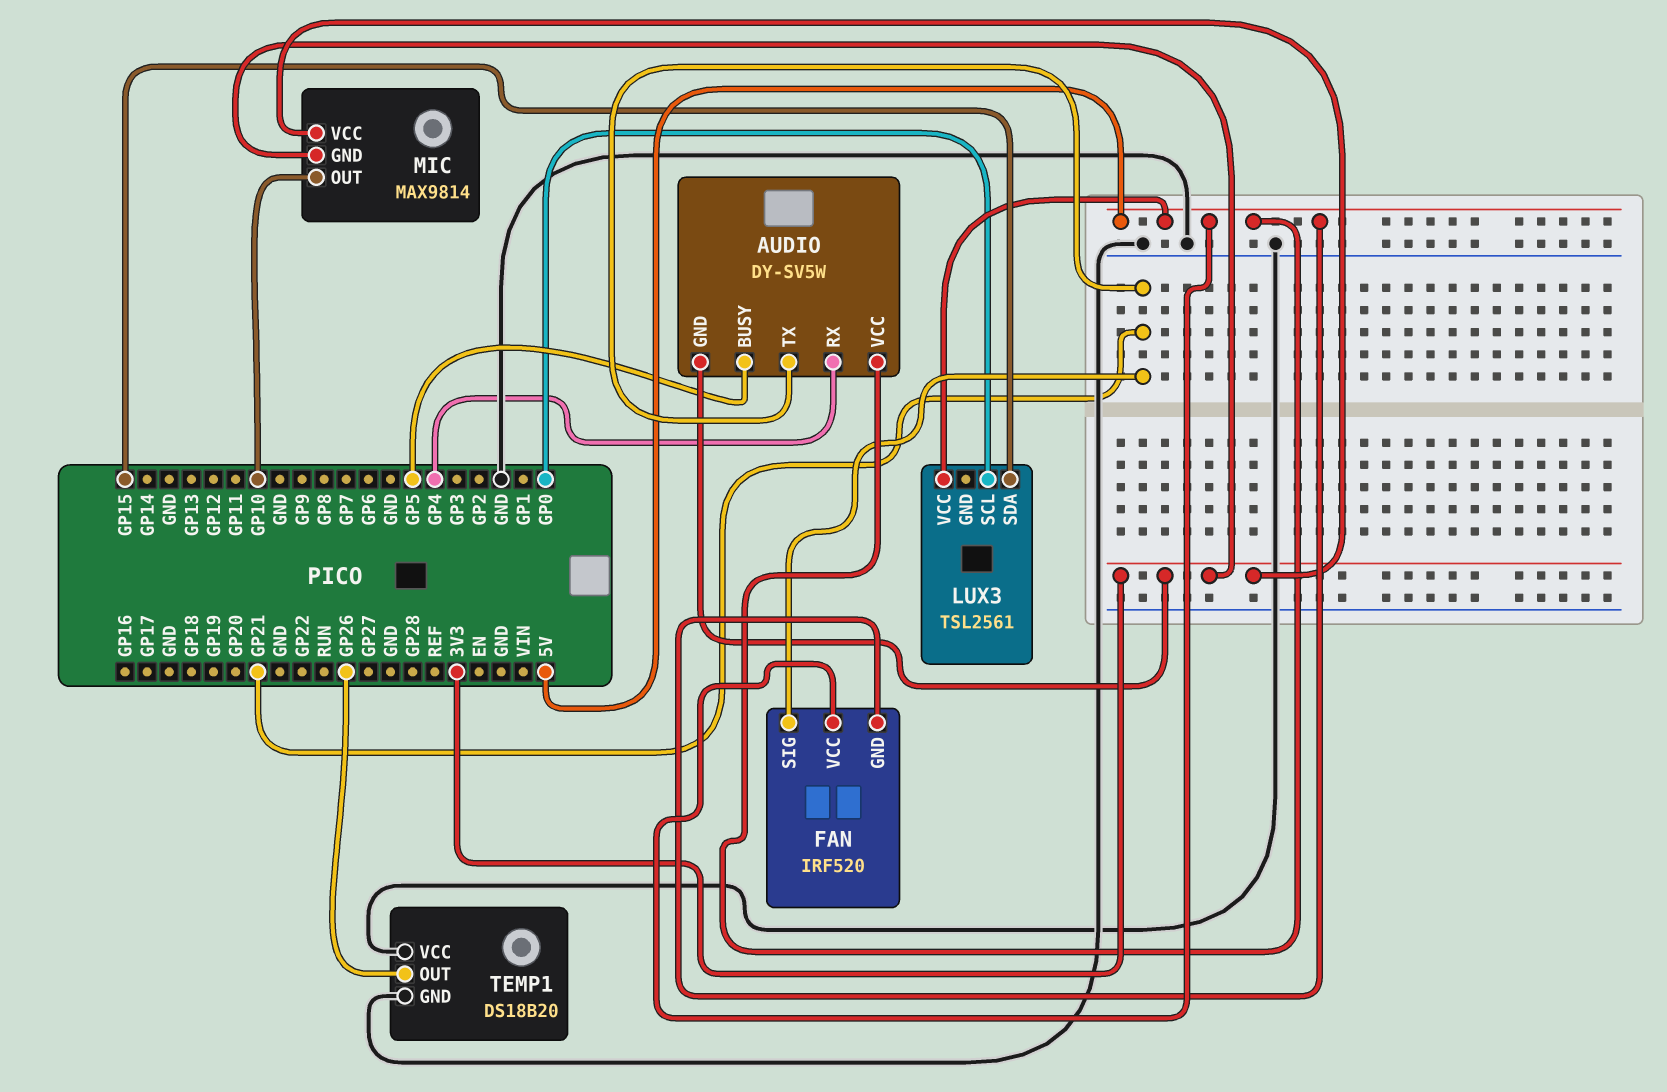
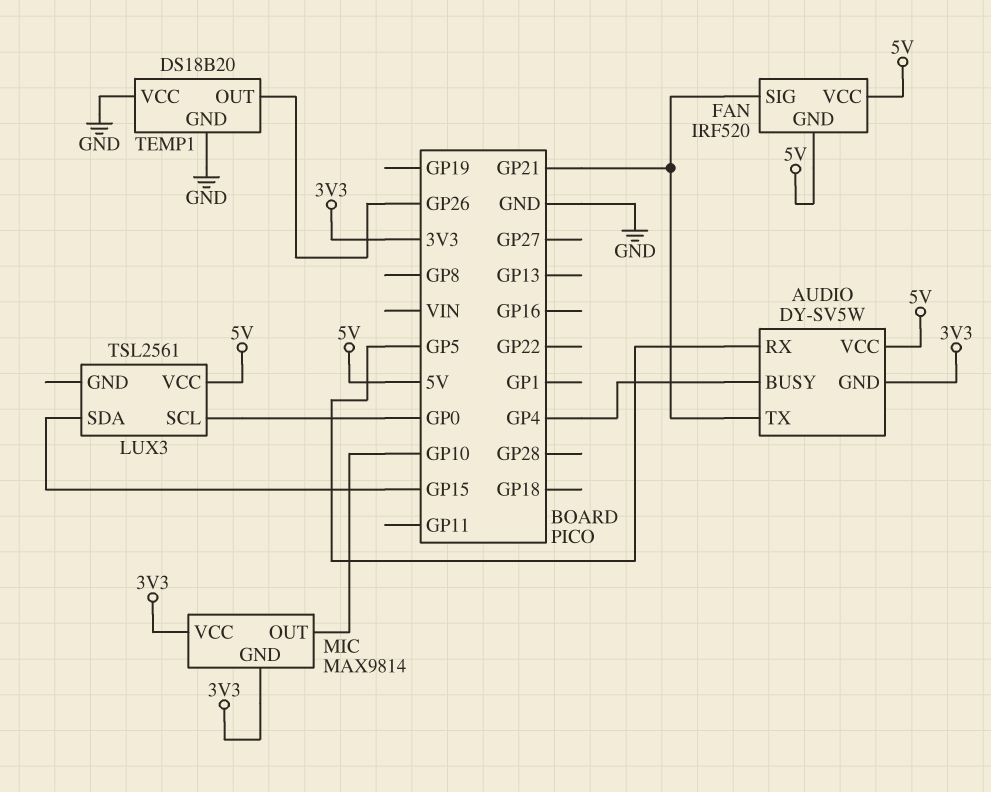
AUDIO pin BUSY: GP5 -> GP4
AUDIO pin RX: GP4 -> GP5

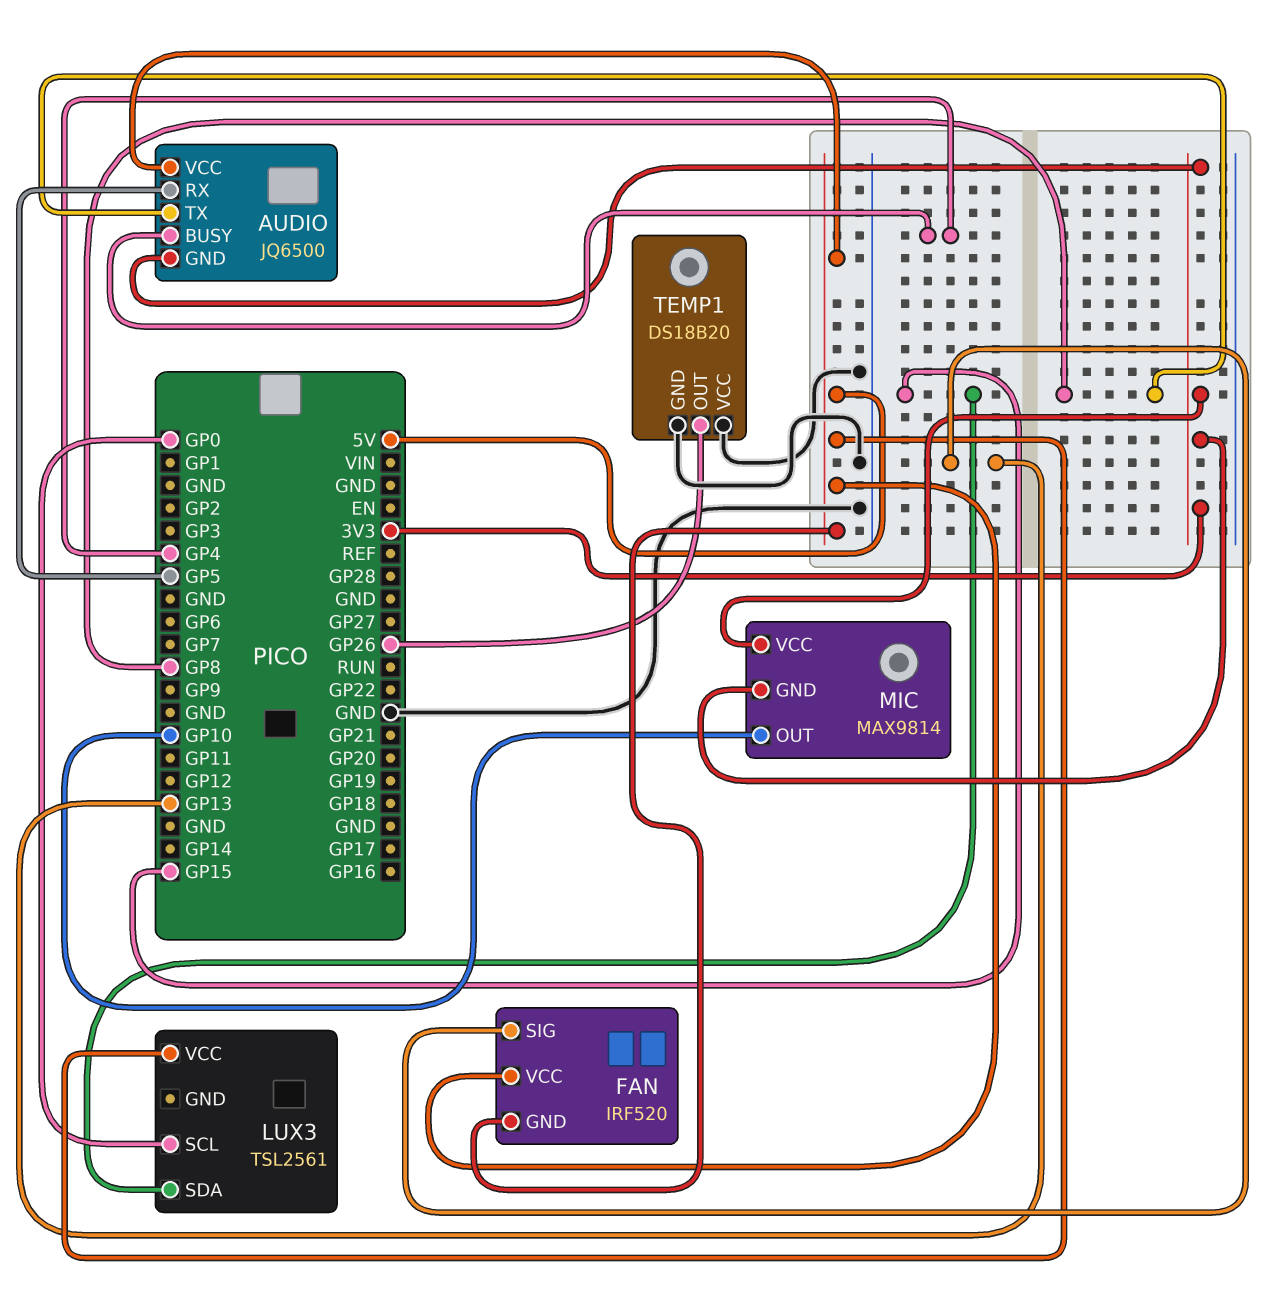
AUDIO: DY-SV5W -> JQ6500
AUDIO pin TX: GP21 -> GP8
FAN pin SIG: GP21 -> GP13

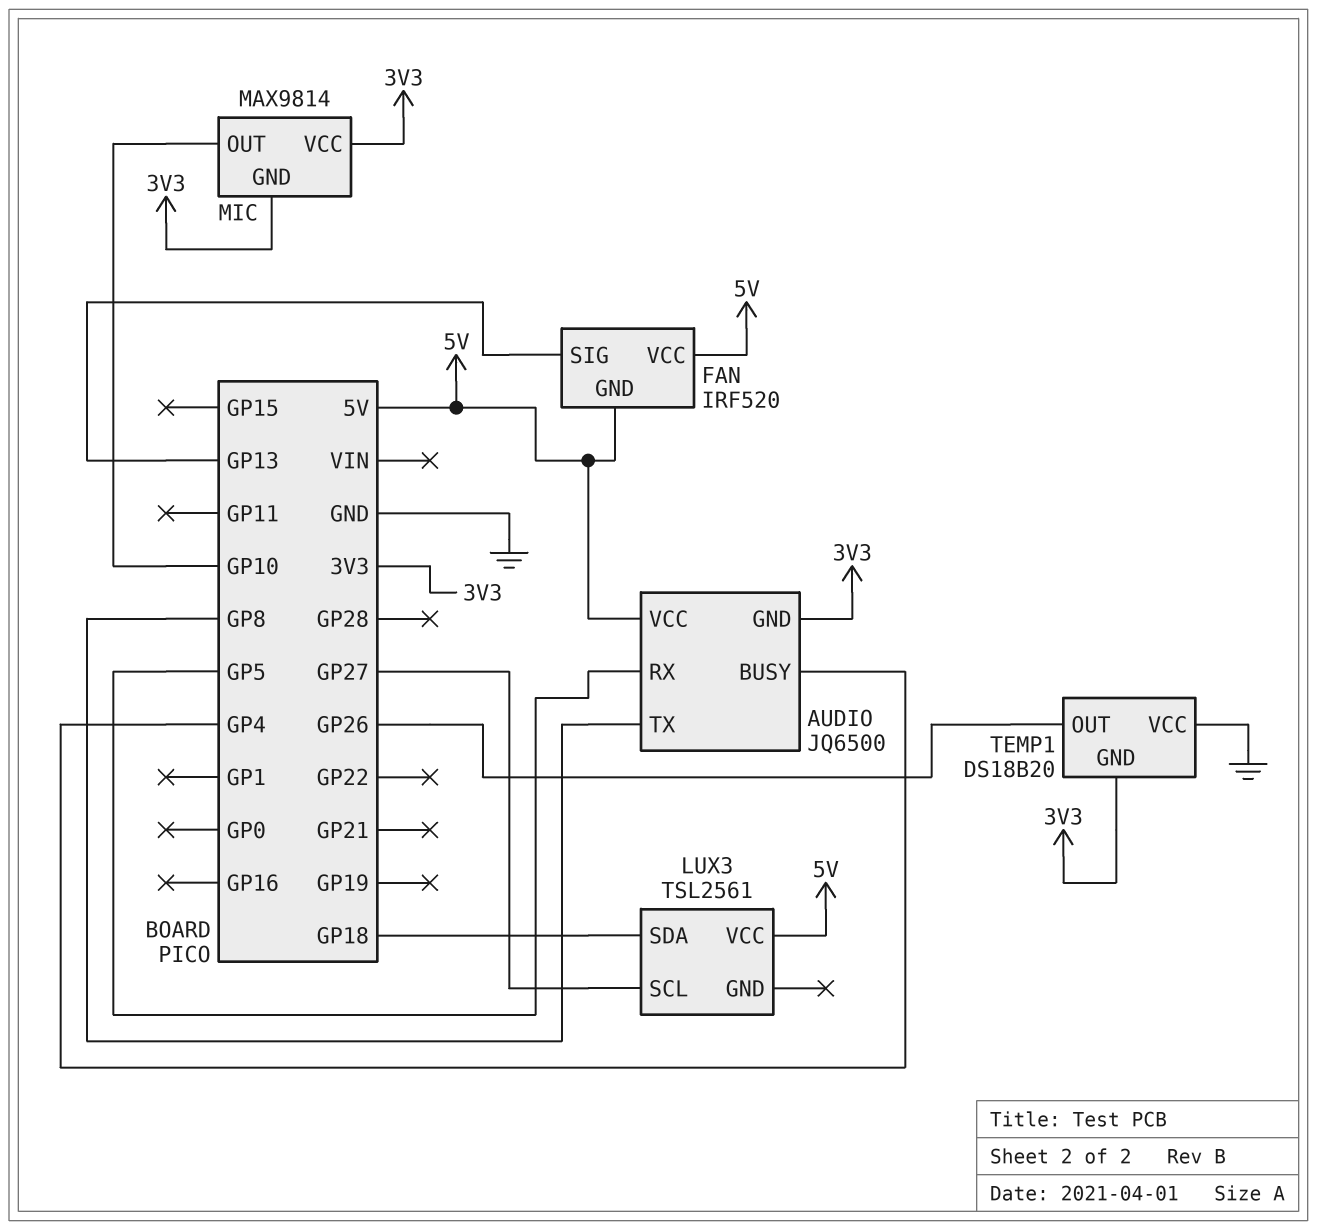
LUX3 pin SCL: GP0 -> GP27
LUX3 pin SDA: GP15 -> GP18
TEMP1 pin GND: GND -> 3V3

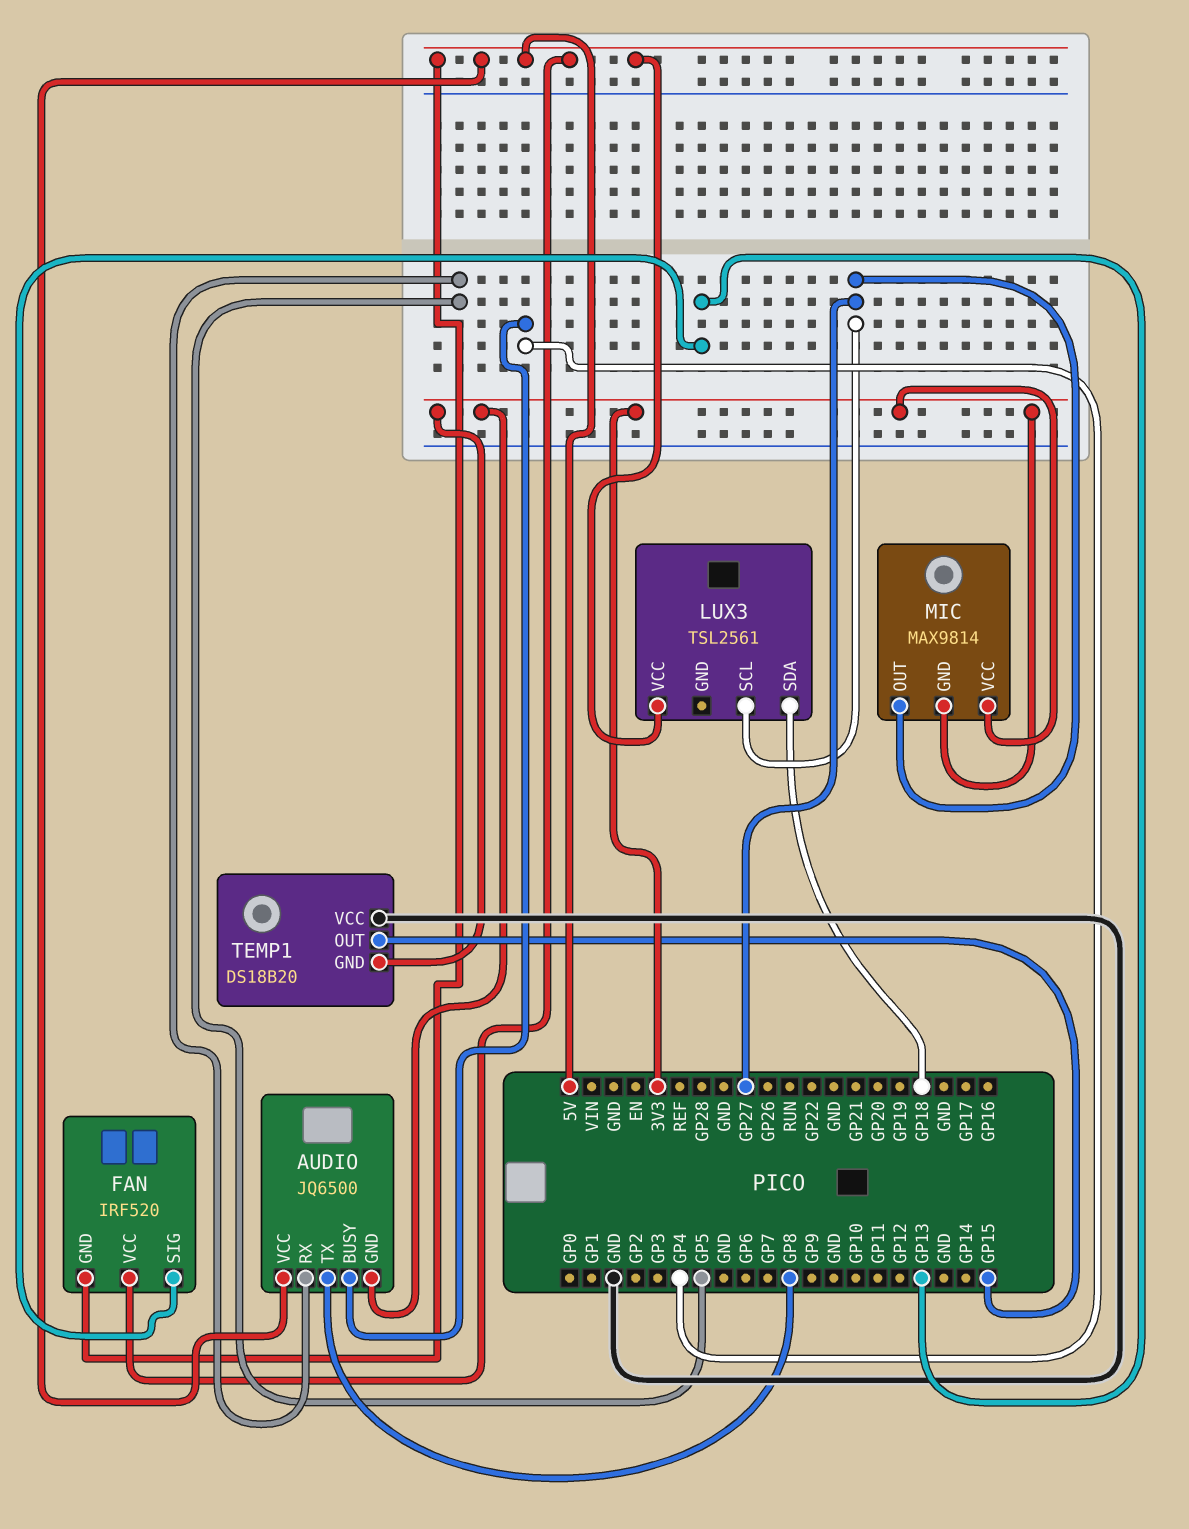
MIC pin OUT: GP10 -> GP27
TEMP1 pin OUT: GP26 -> GP15

